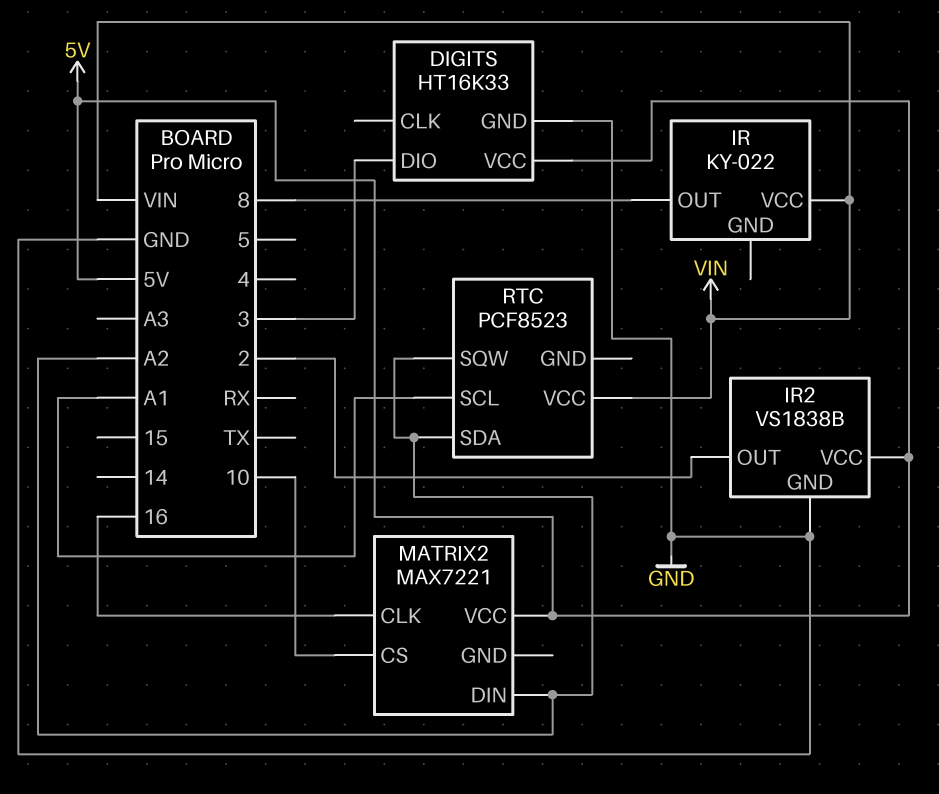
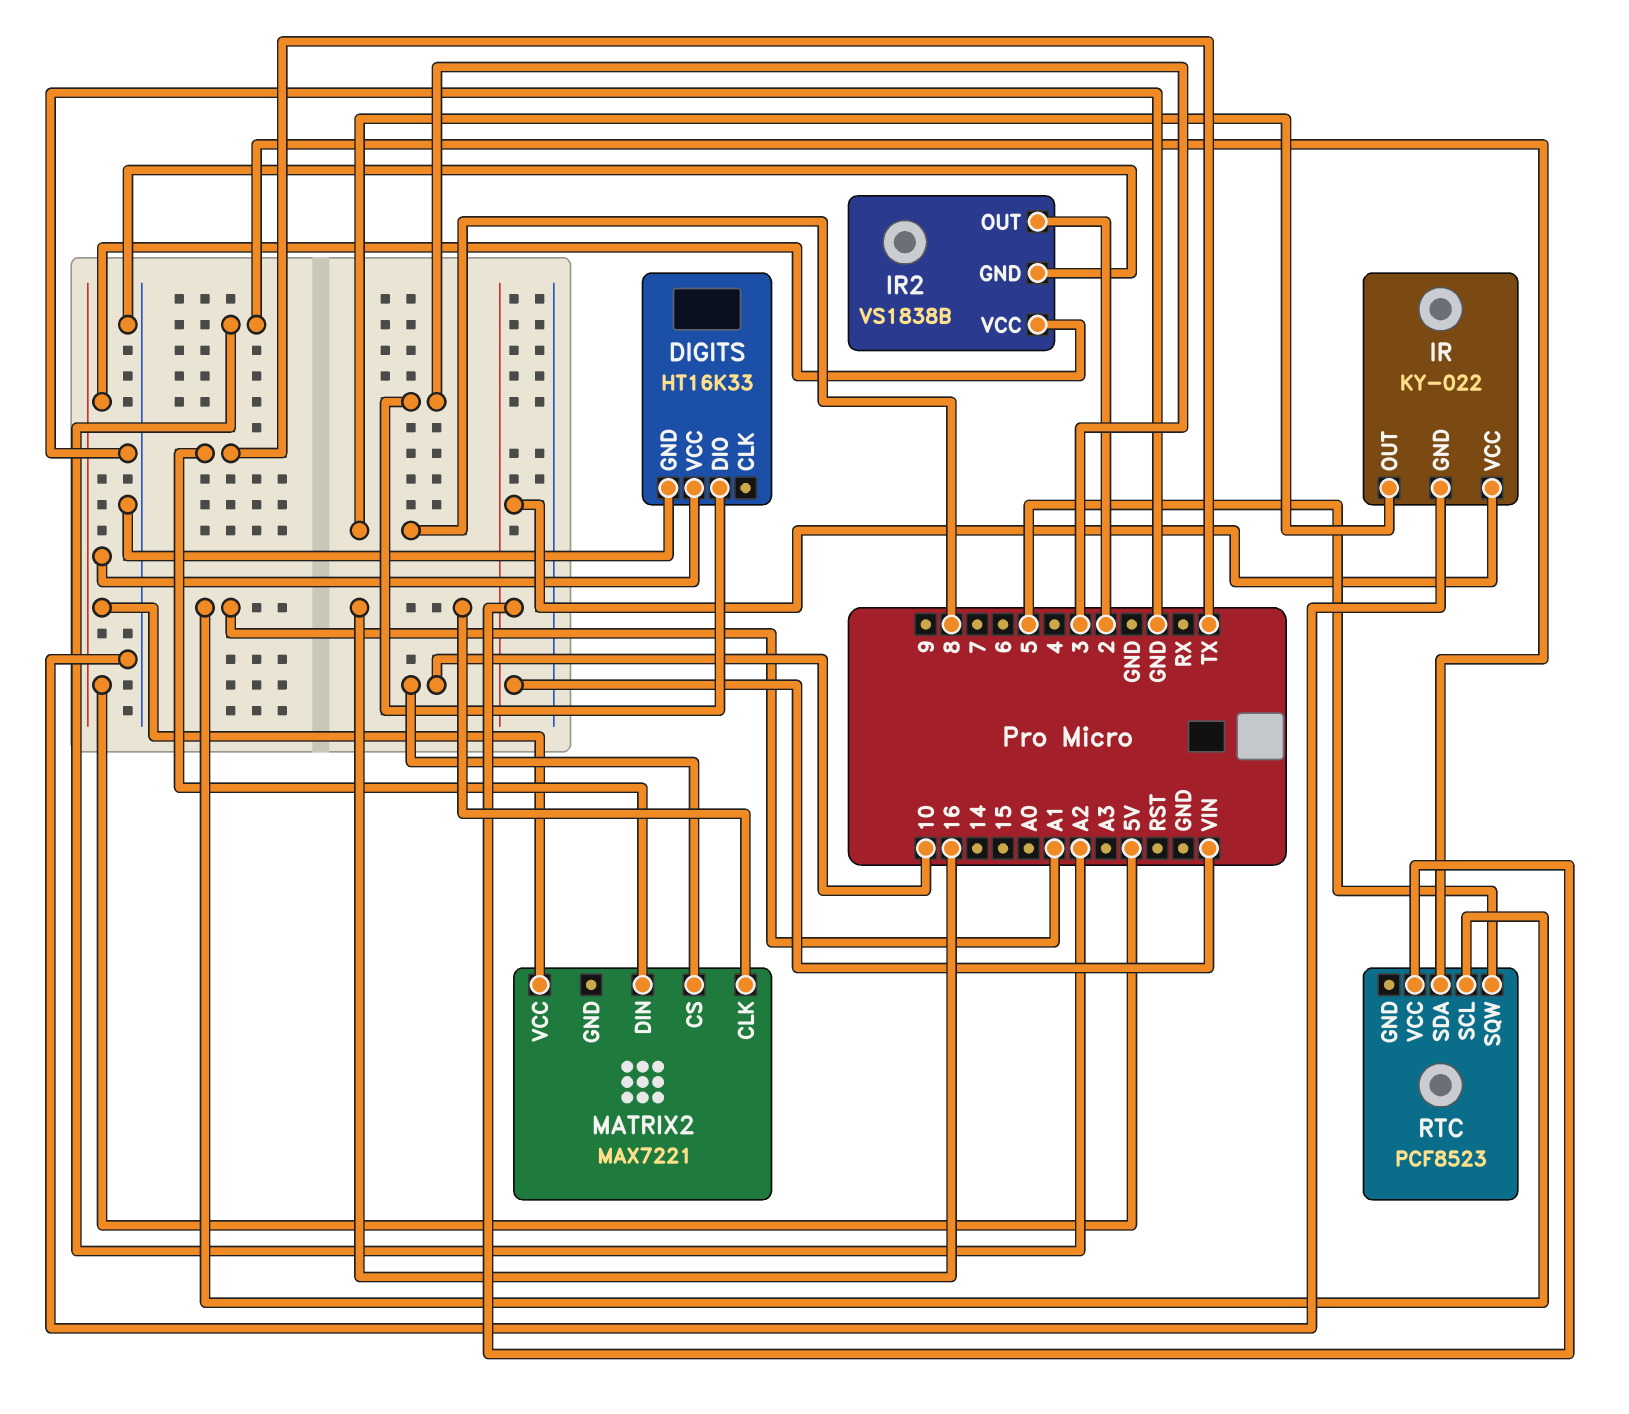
IR pin GND: none -> GND
MATRIX2 pin DIN: A2 -> TX
RTC pin SQW: A2 -> 5

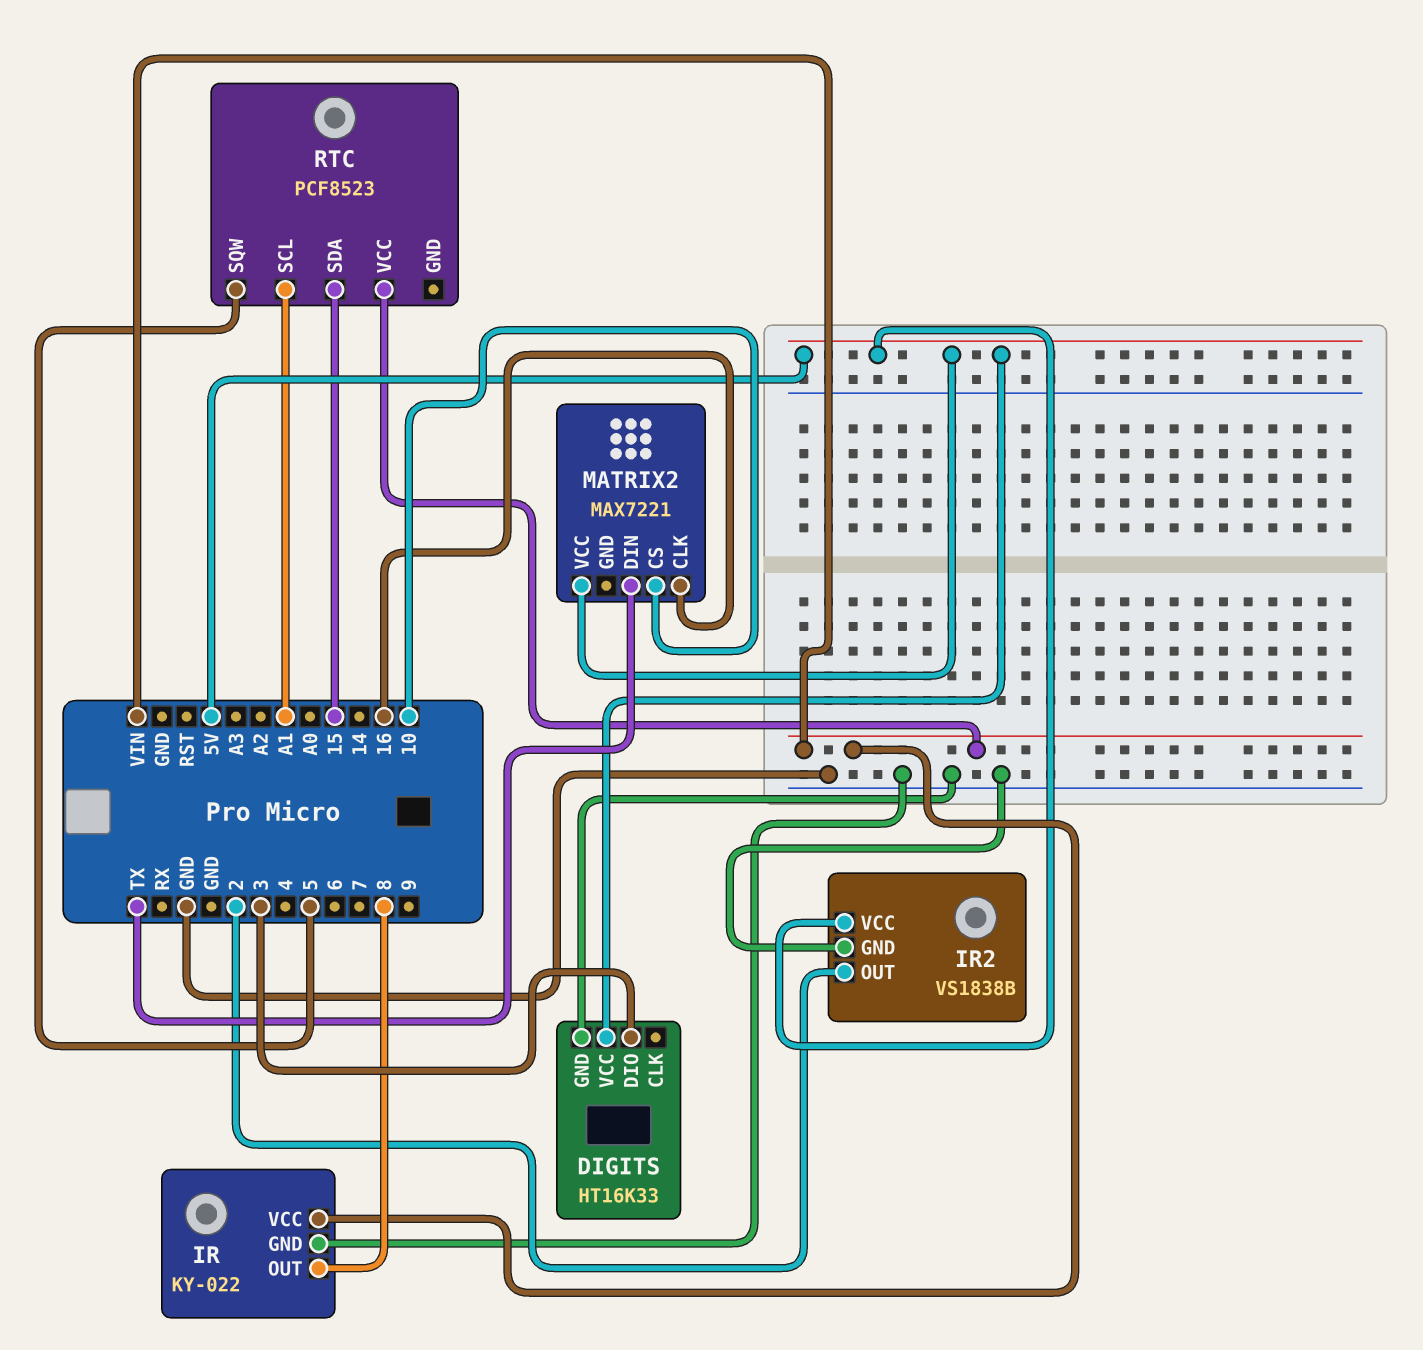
RTC pin SDA: A2 -> 15

